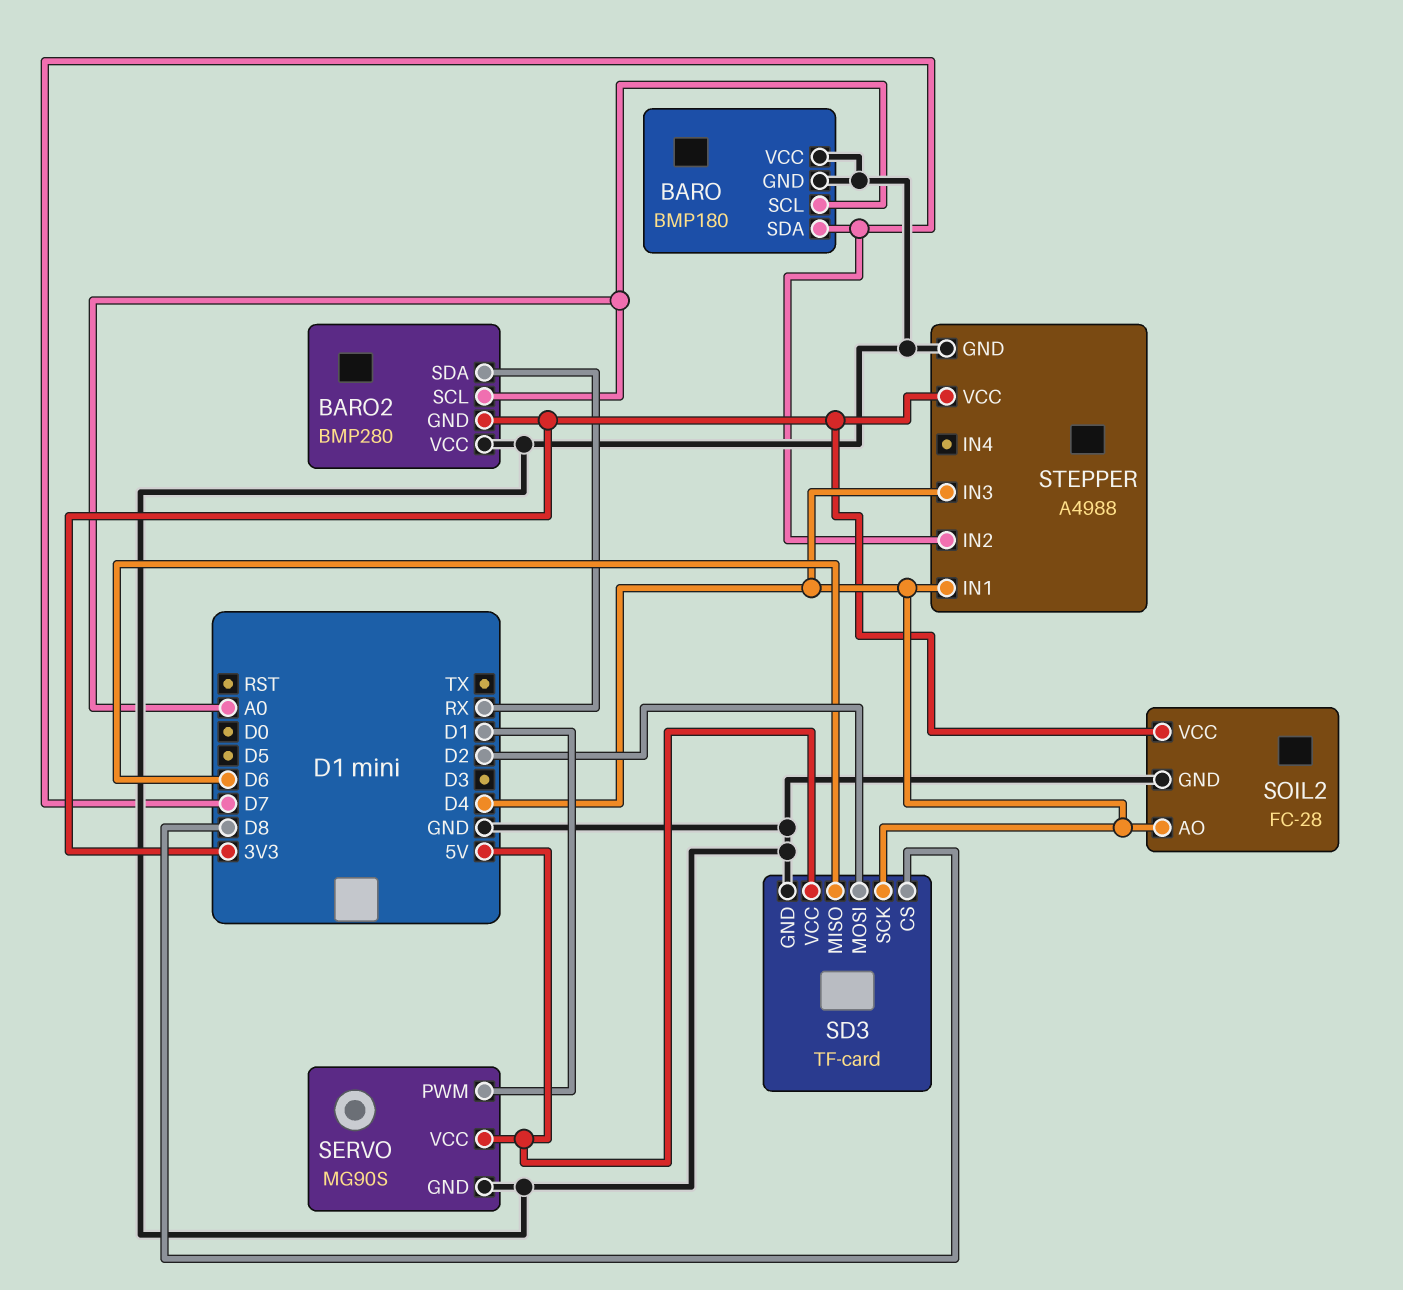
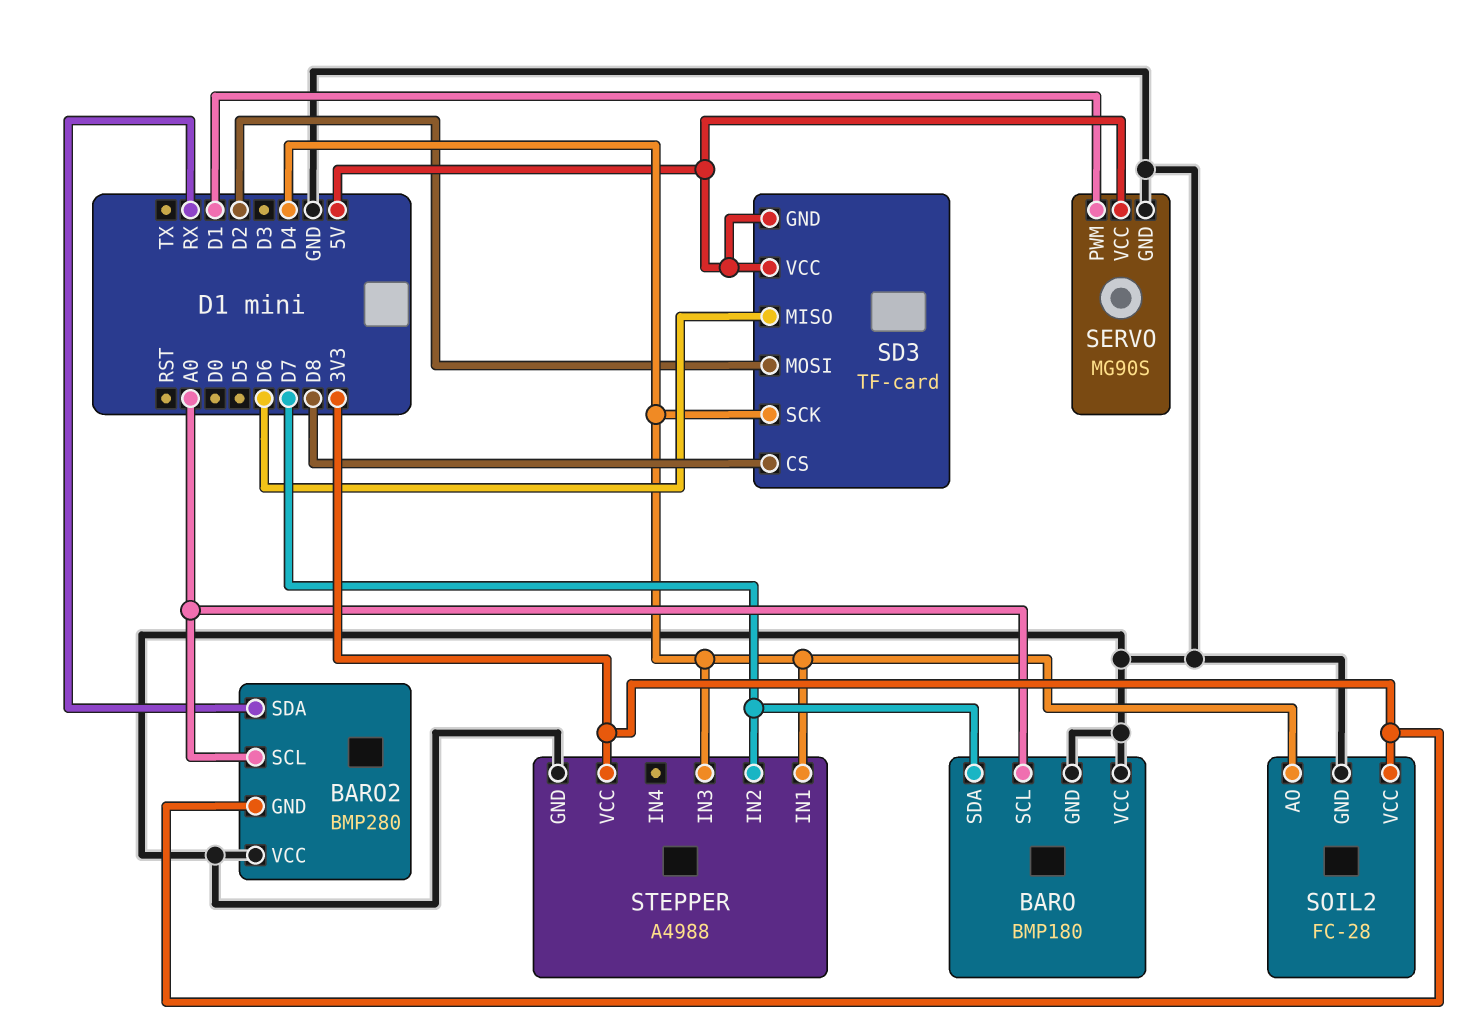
SD3 pin GND: GND -> 5V

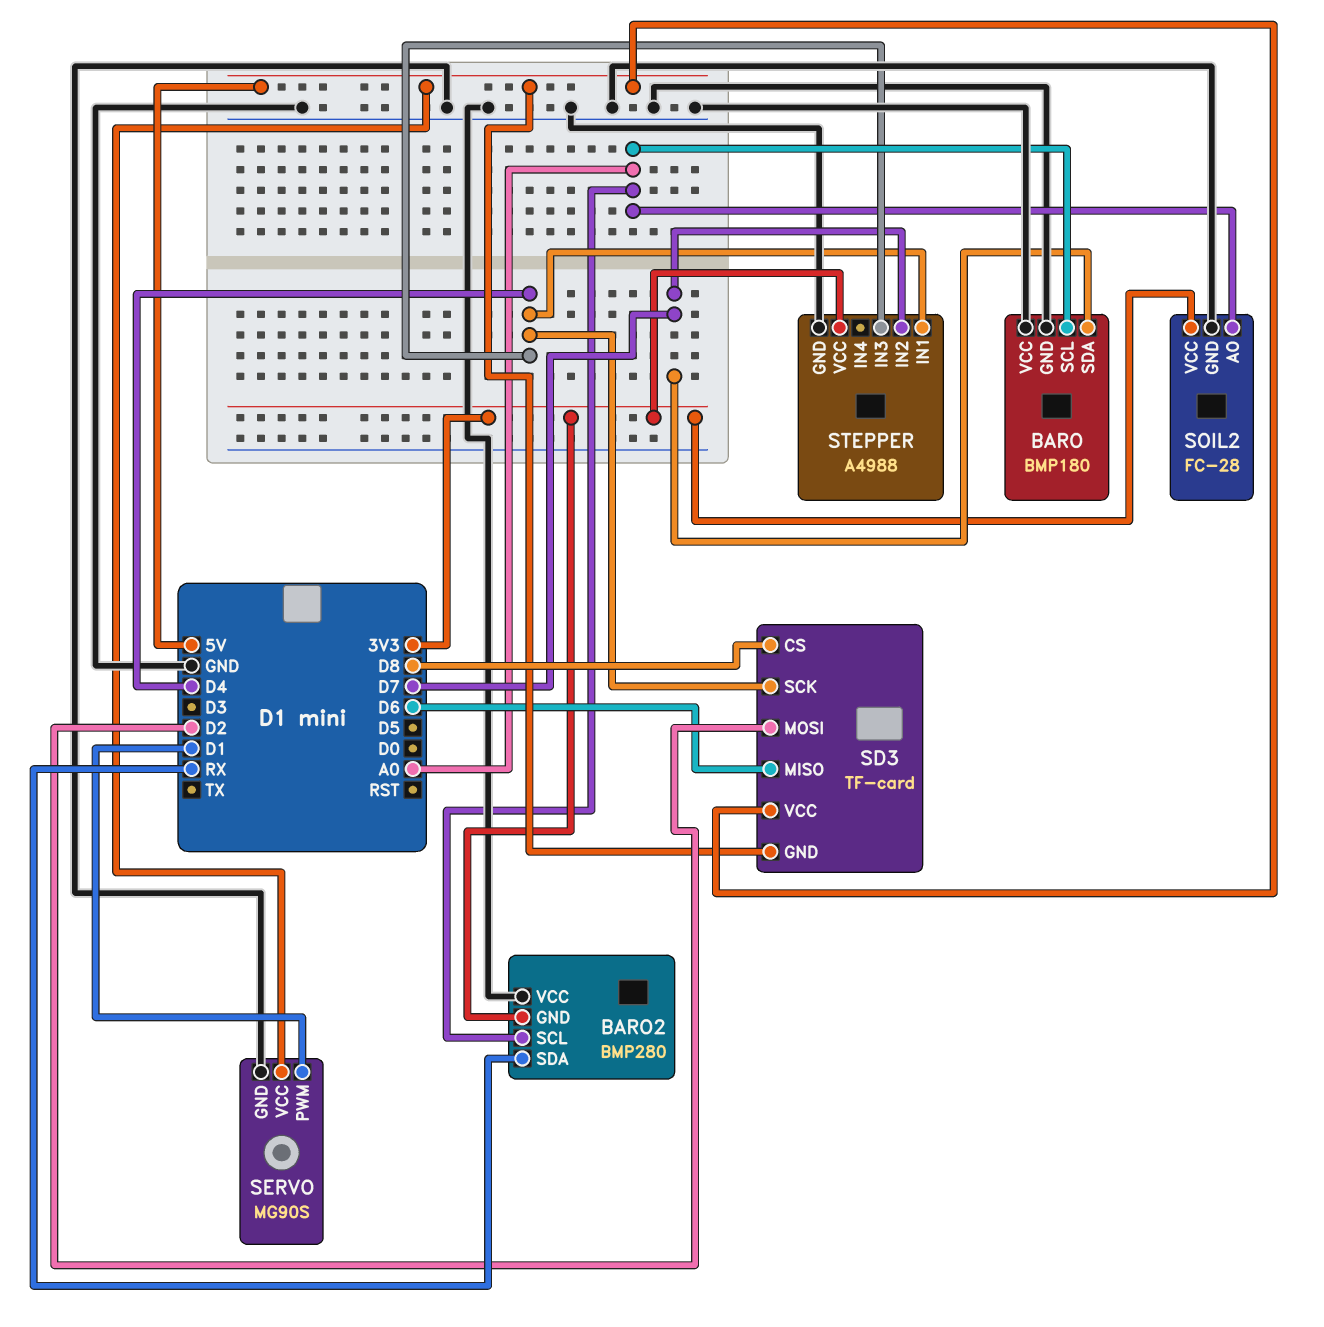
SOIL2 pin AO: D4 -> A0

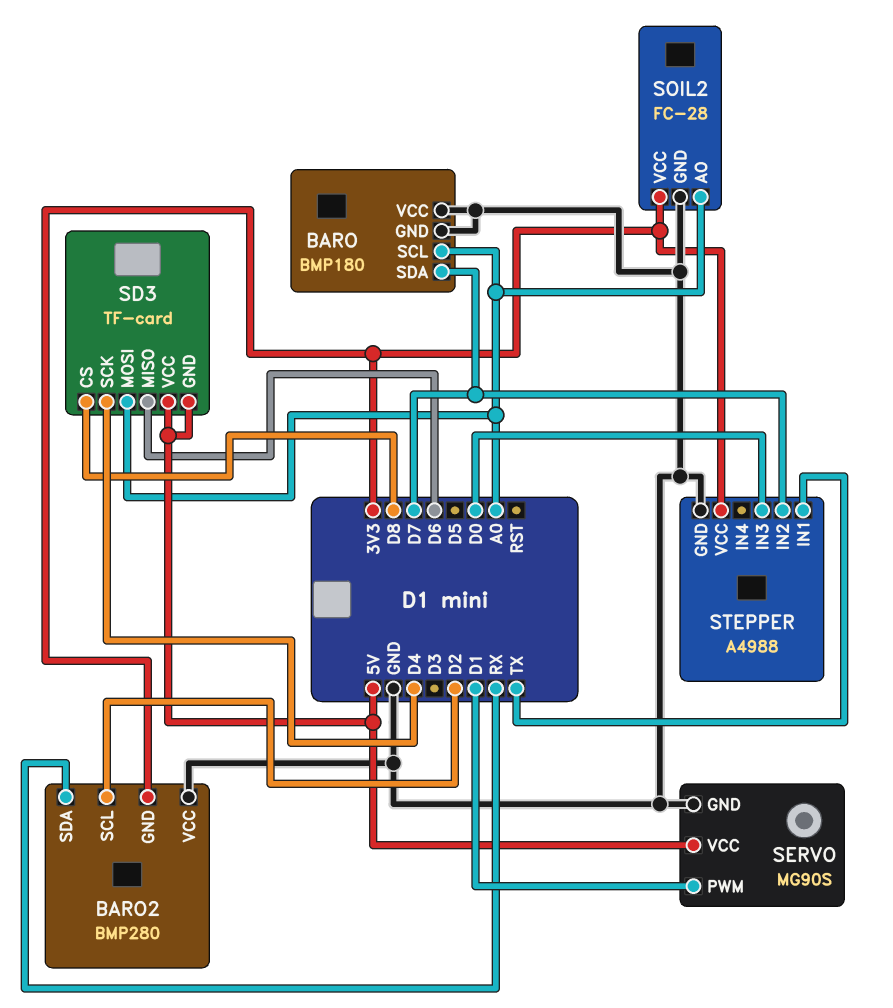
BARO2 pin SCL: A0 -> D2
SD3 pin MOSI: D2 -> A0
STEPPER pin IN1: D4 -> TX
STEPPER pin IN3: D4 -> D0

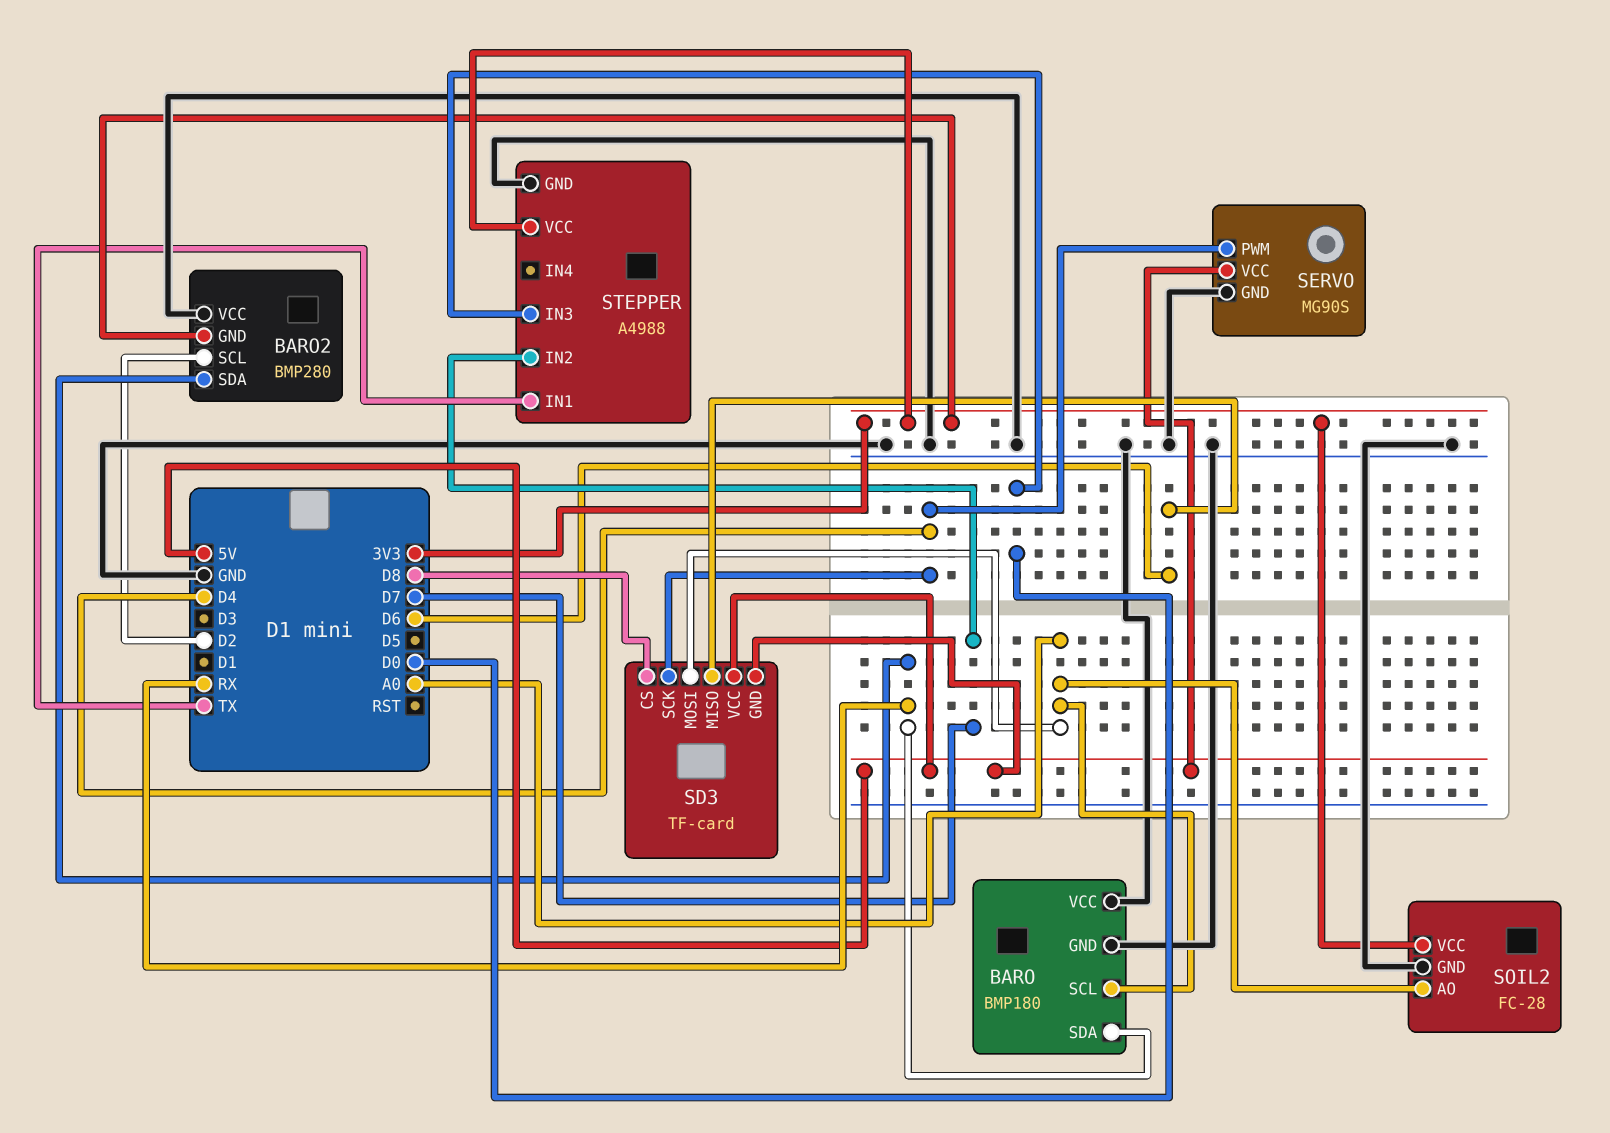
BARO pin SDA: D7 -> RX
SERVO pin PWM: D1 -> D4

